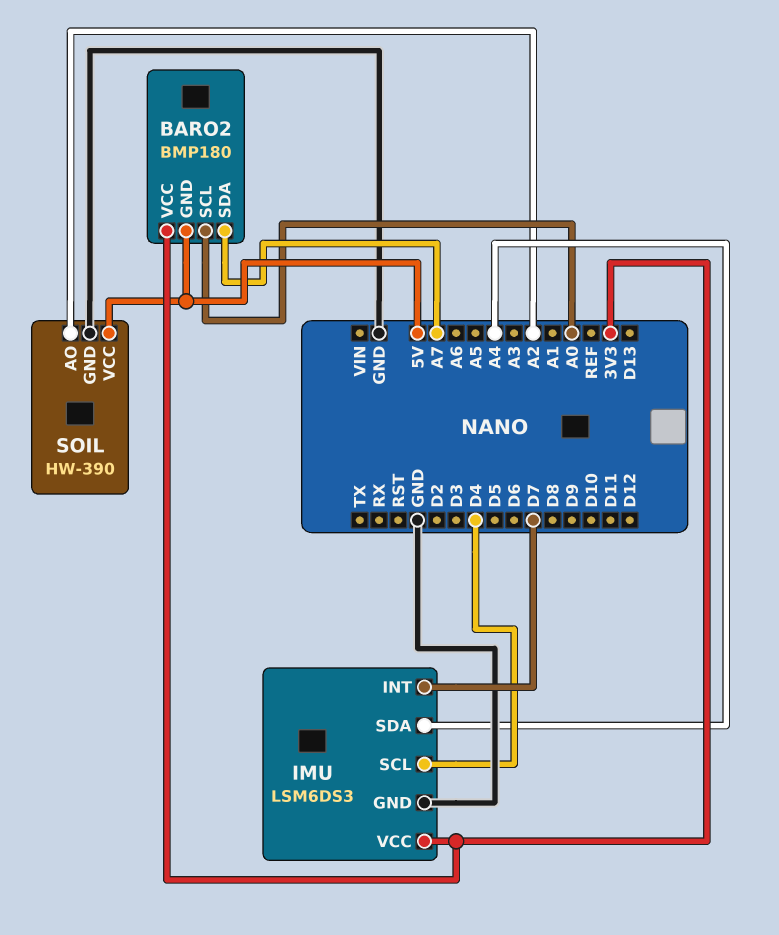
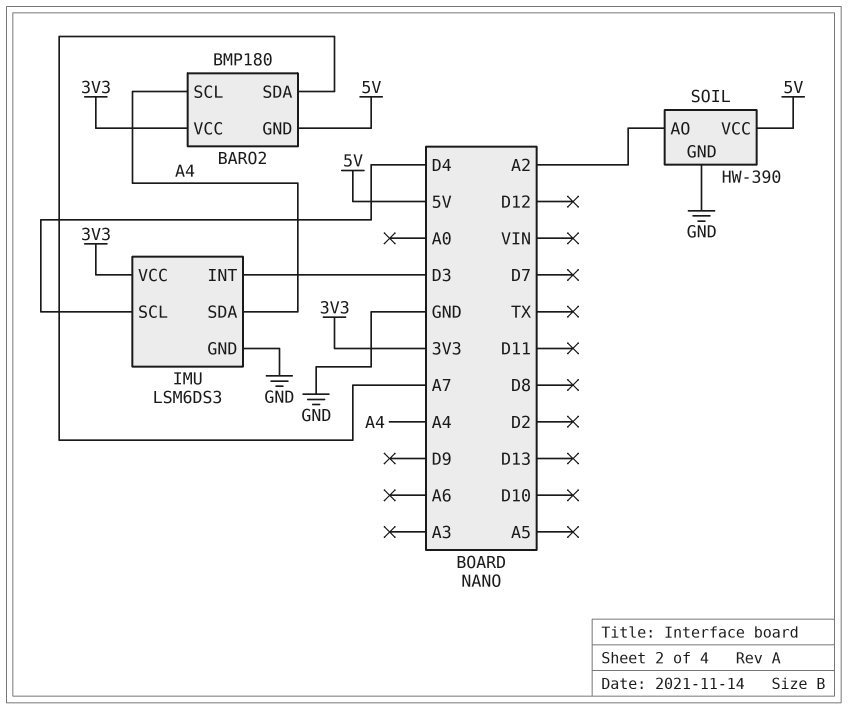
BARO2 pin SCL: A0 -> A4
IMU pin INT: D7 -> D3

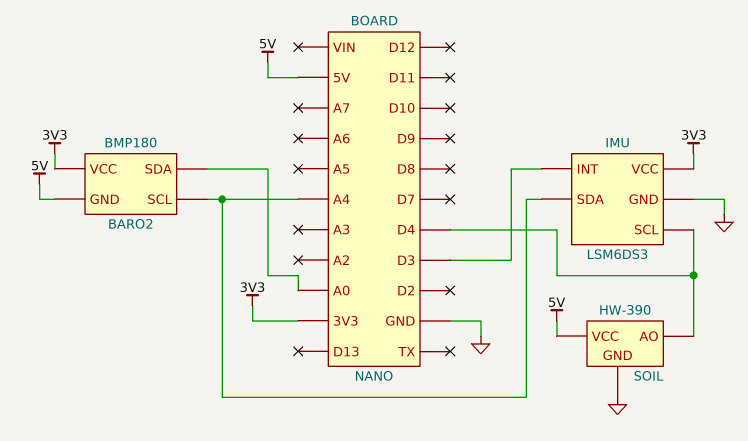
BARO2 pin SDA: A7 -> A0
SOIL pin AO: A2 -> D4

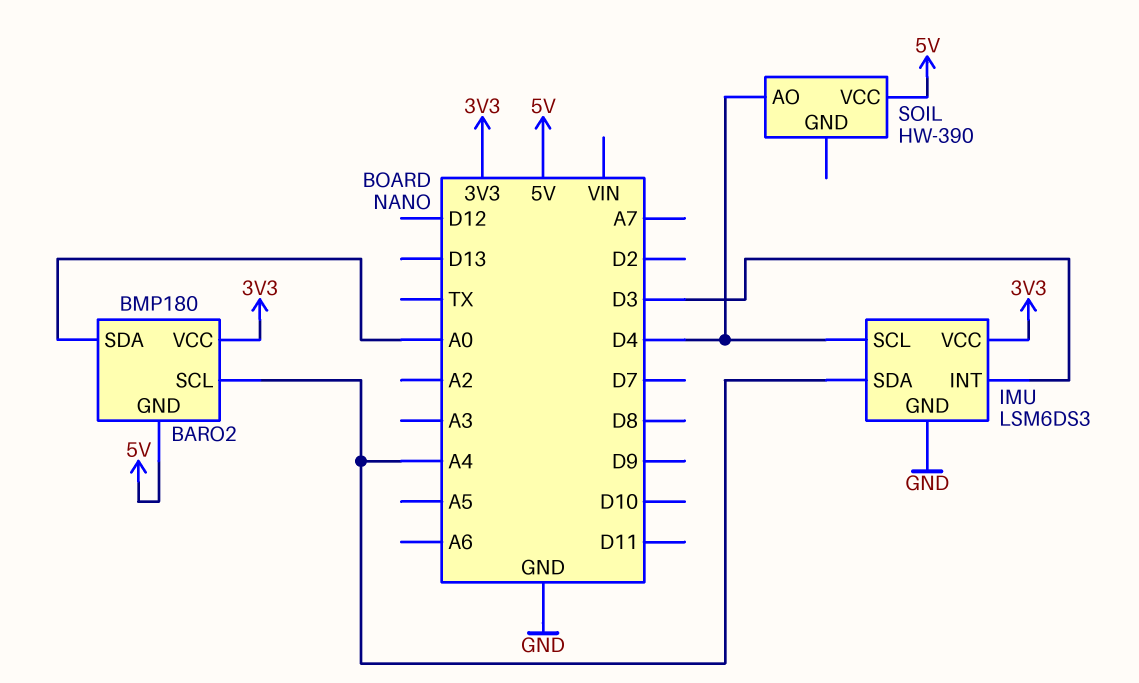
SOIL pin GND: GND -> none

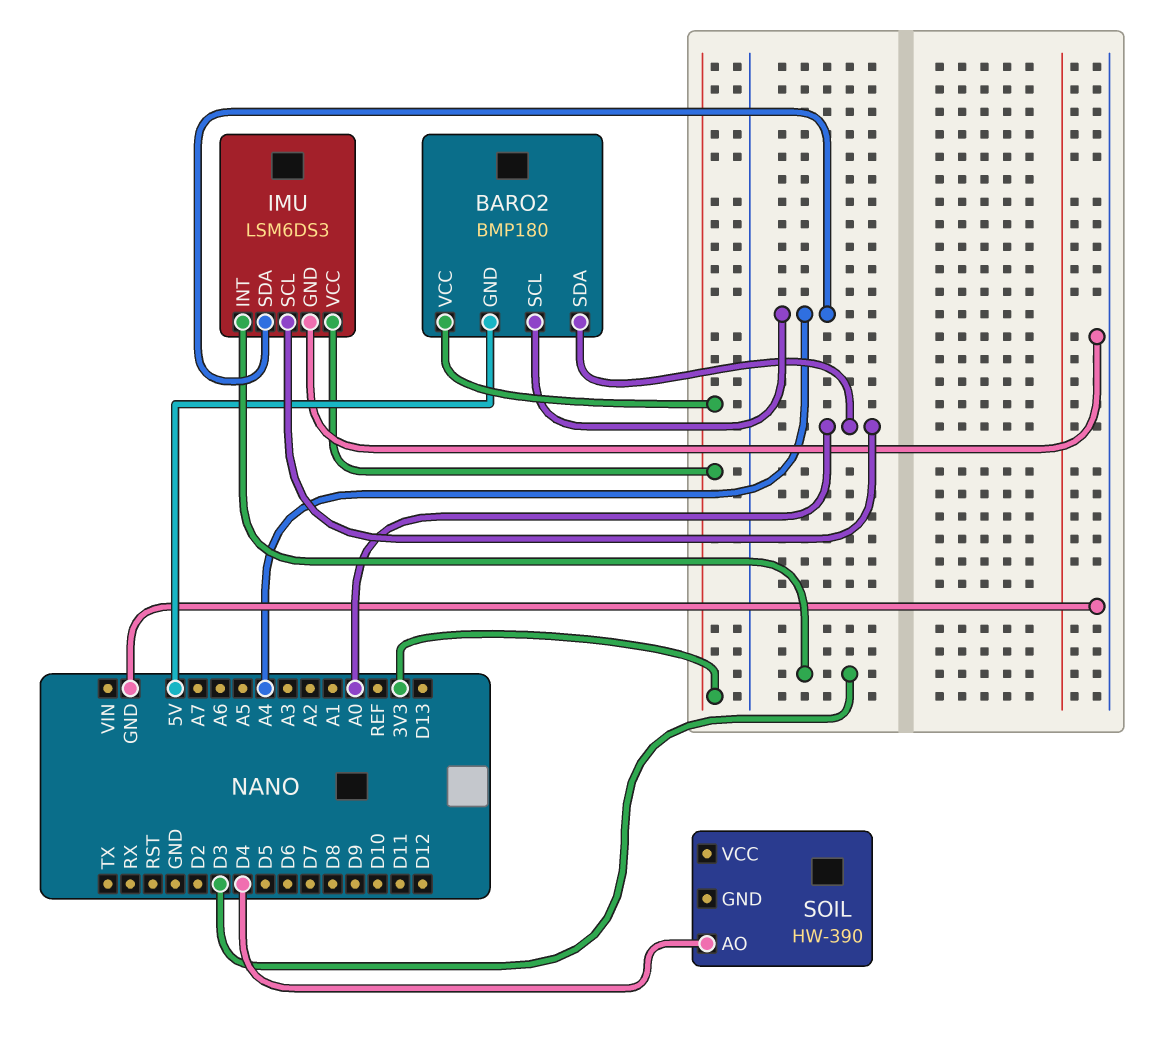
IMU pin SCL: D4 -> A0
SOIL pin VCC: 5V -> none

